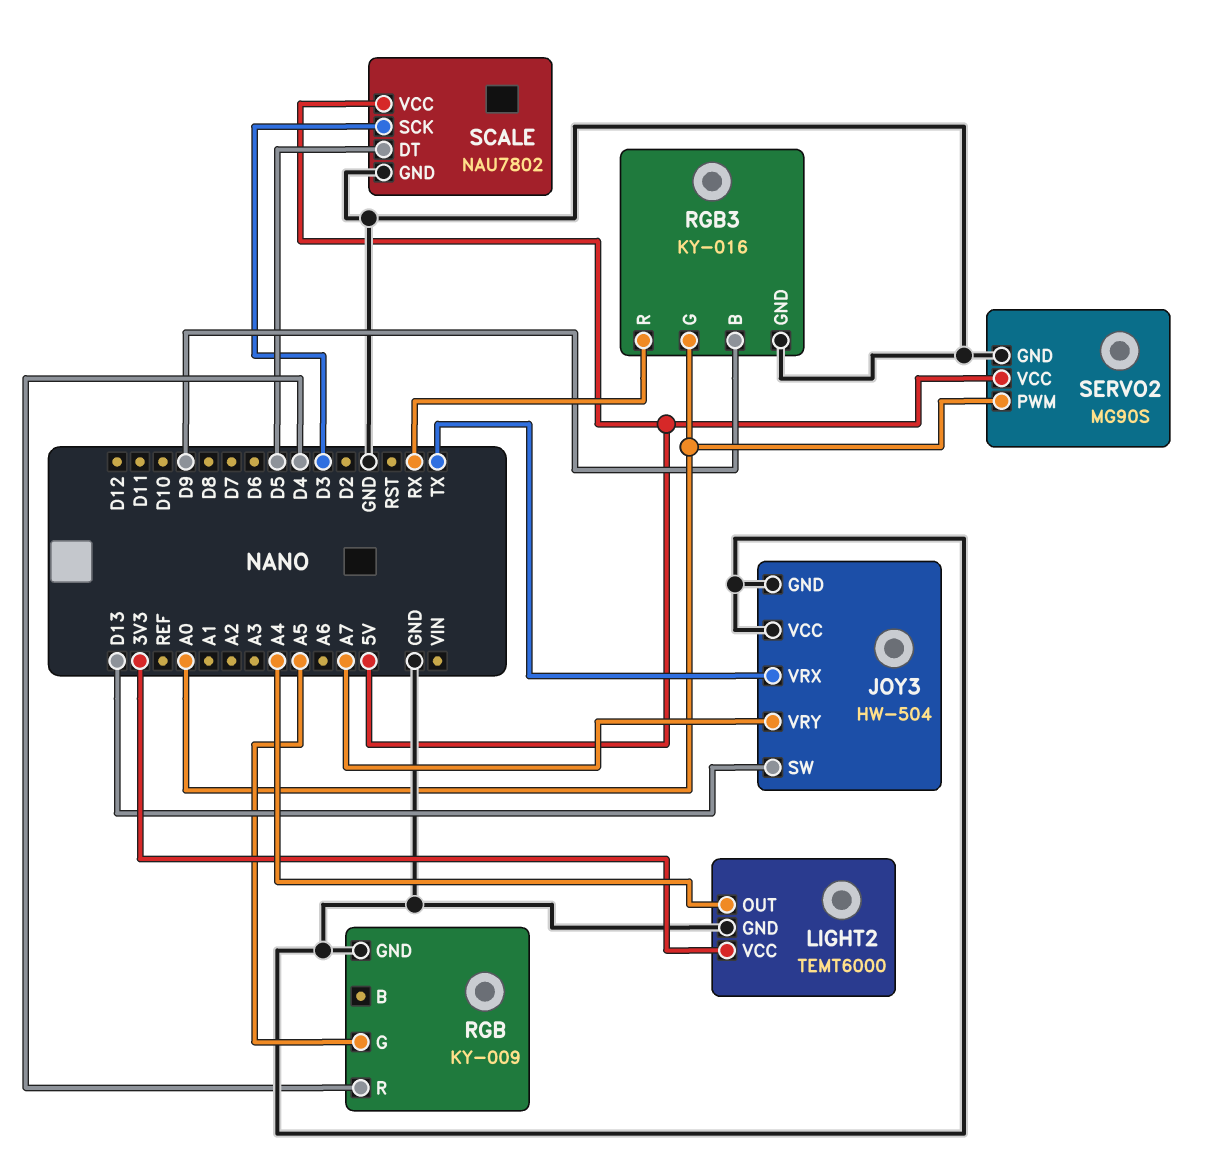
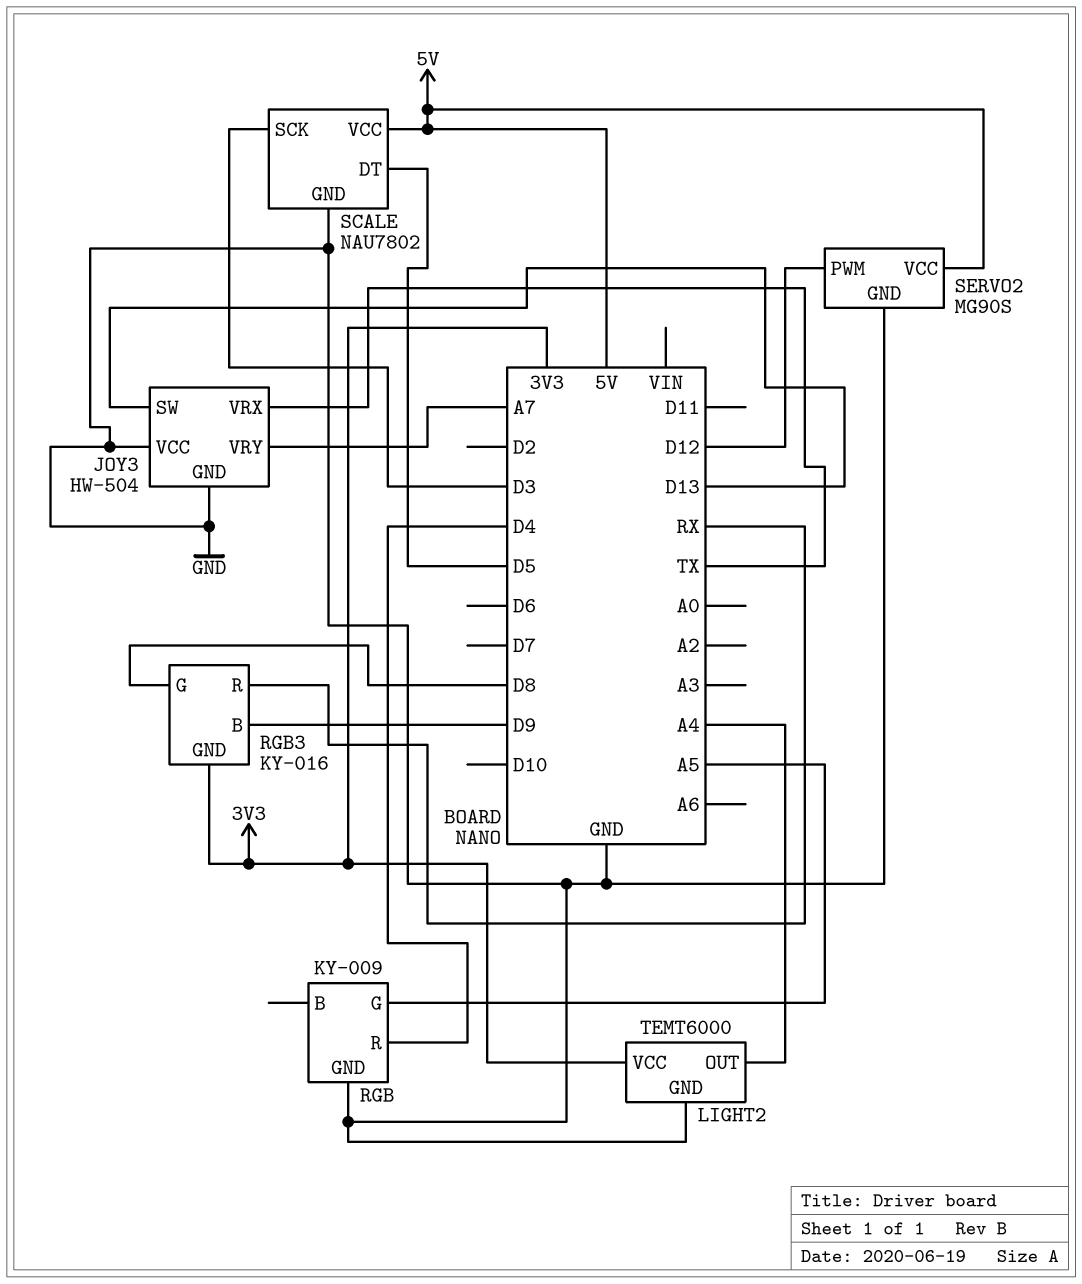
RGB3 pin G: A0 -> D8
RGB3 pin GND: GND -> 3V3
SERVO2 pin PWM: A0 -> D12

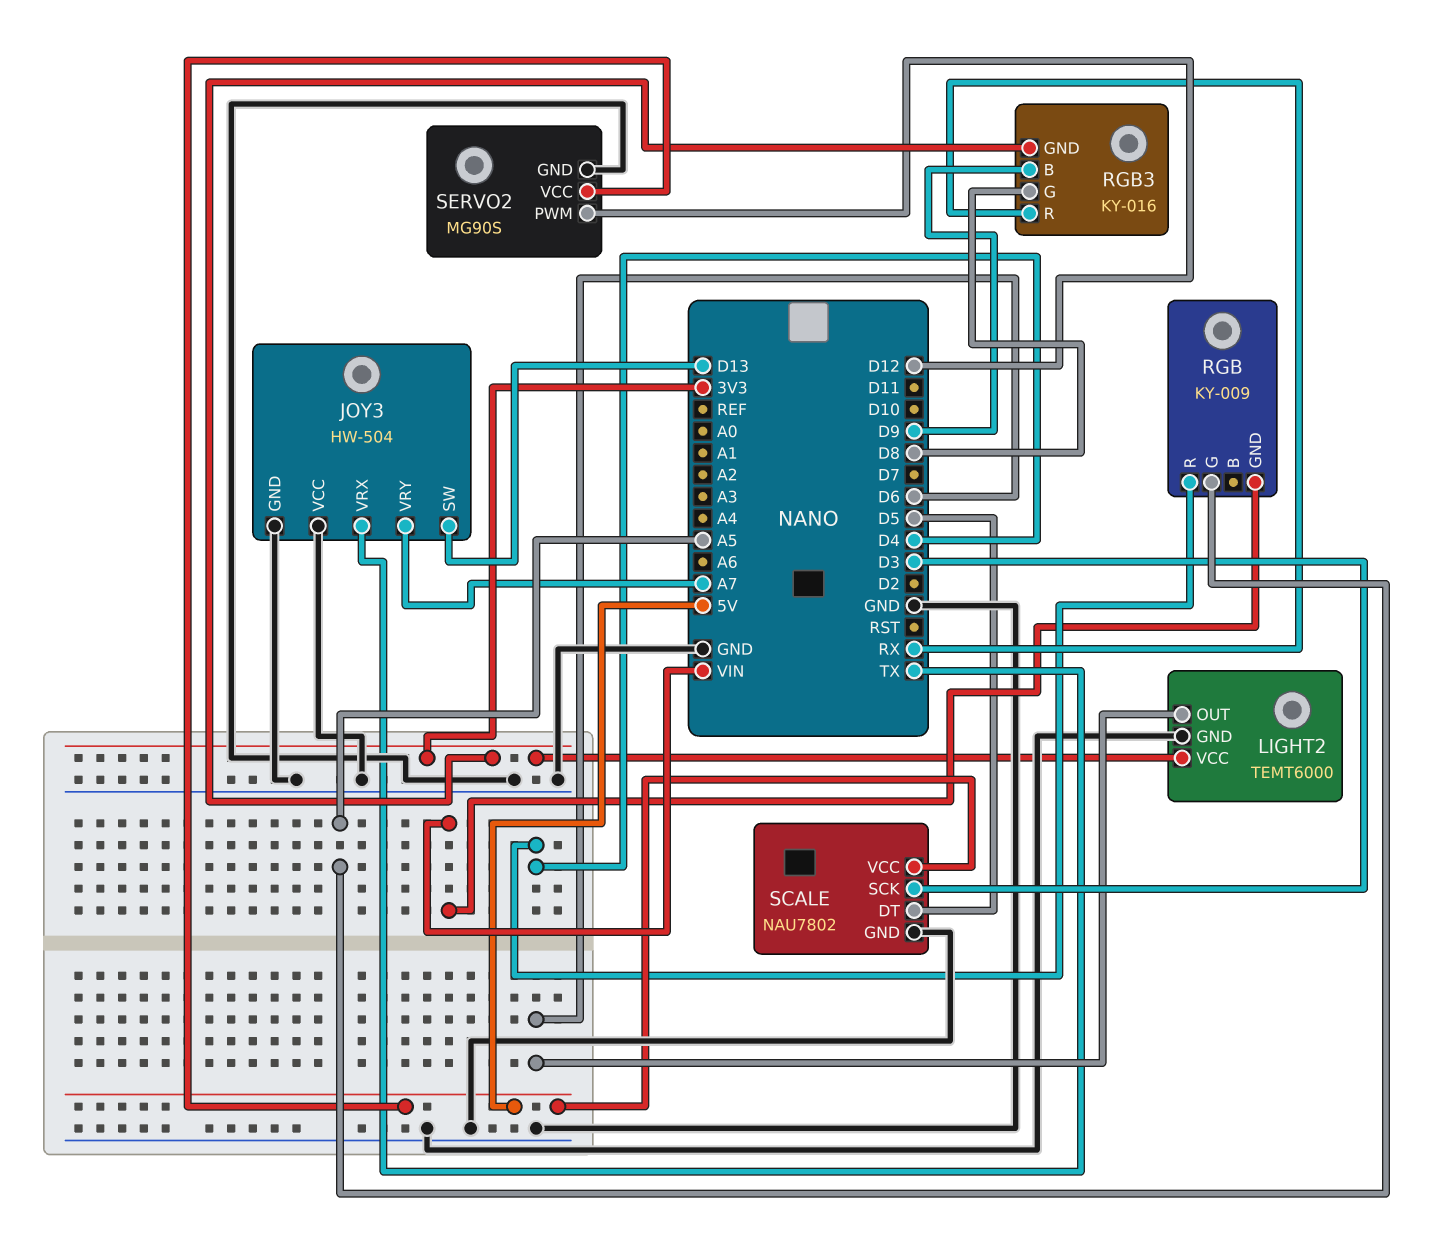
LIGHT2 pin OUT: A4 -> D6
RGB pin GND: GND -> VIN

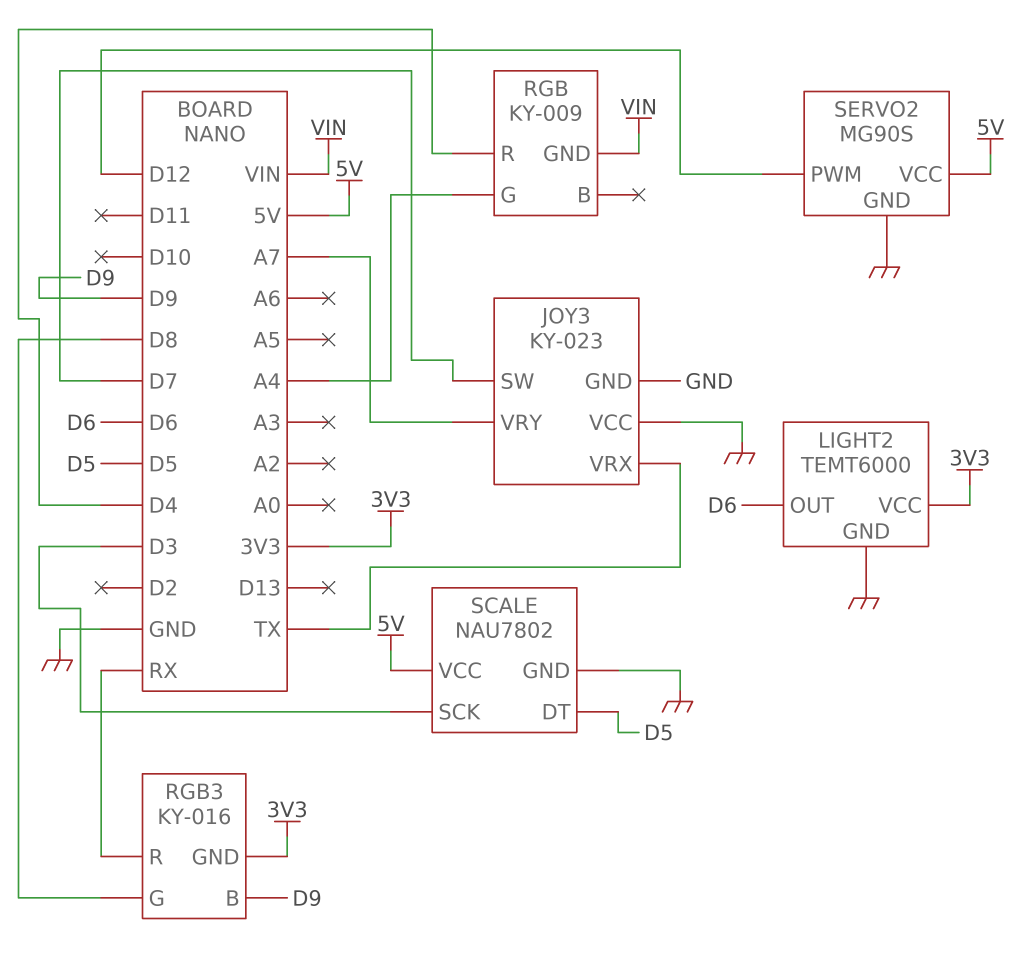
JOY3: HW-504 -> KY-023
JOY3 pin SW: D13 -> D7
RGB pin G: A5 -> A4

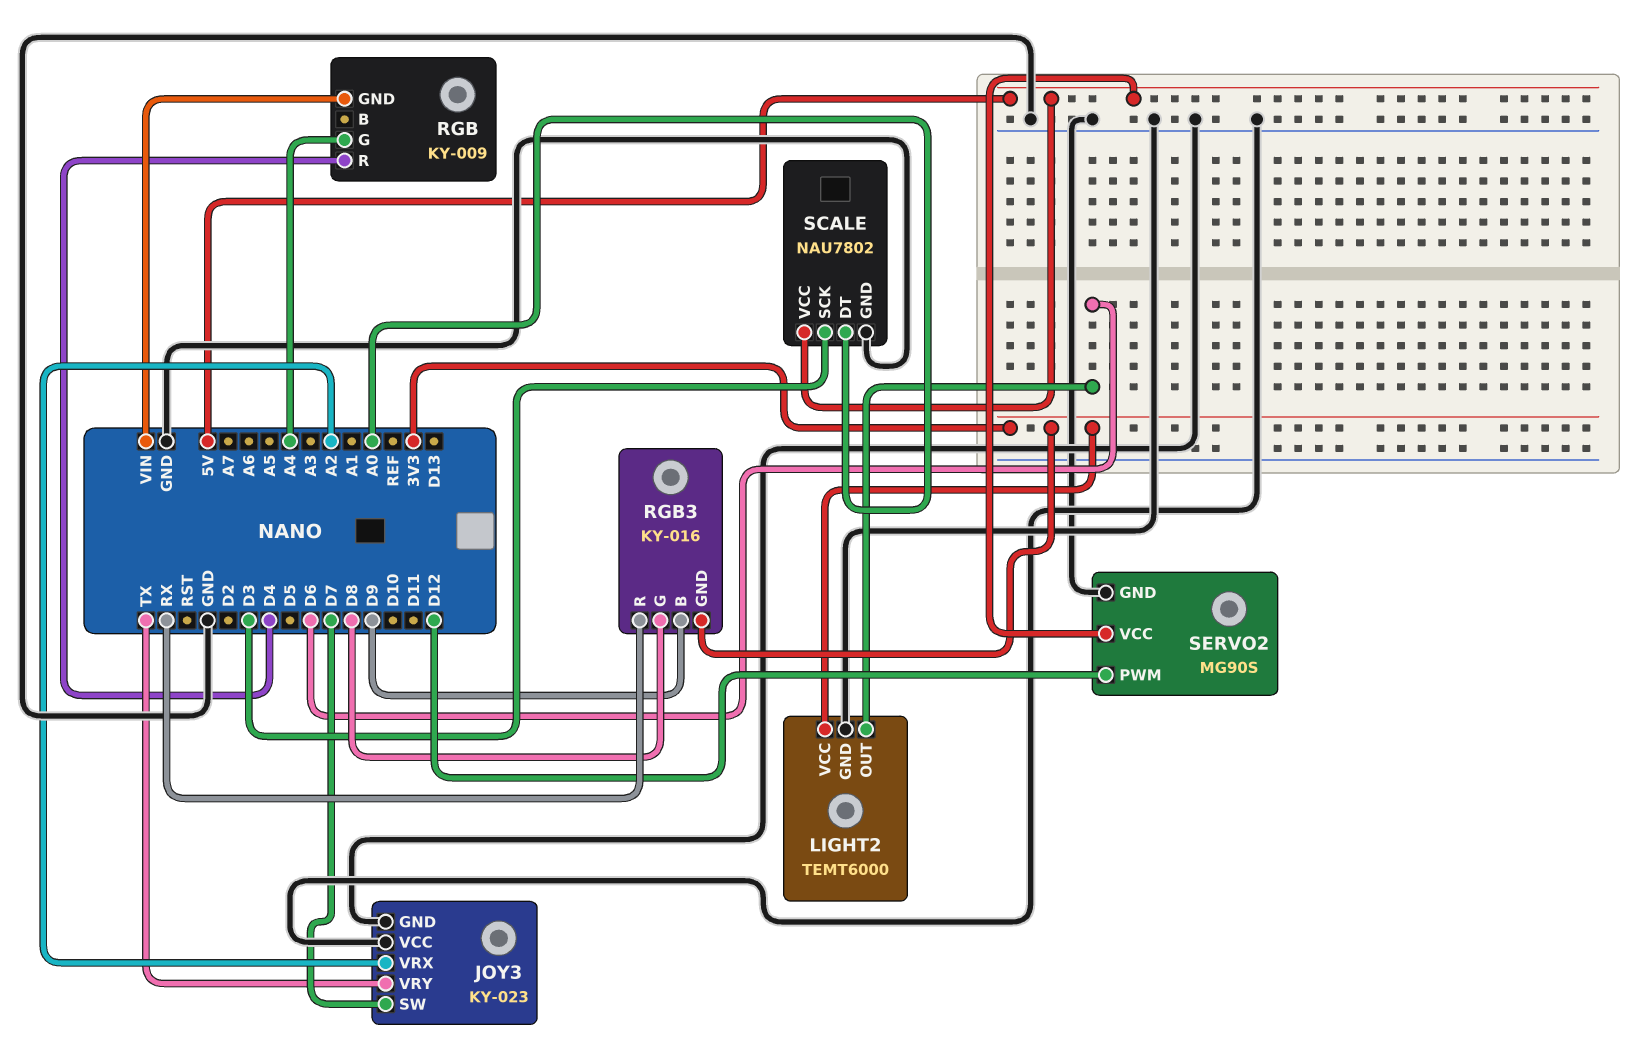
JOY3 pin VRX: TX -> A2
JOY3 pin VRY: A7 -> TX
SCALE pin DT: D5 -> A0

